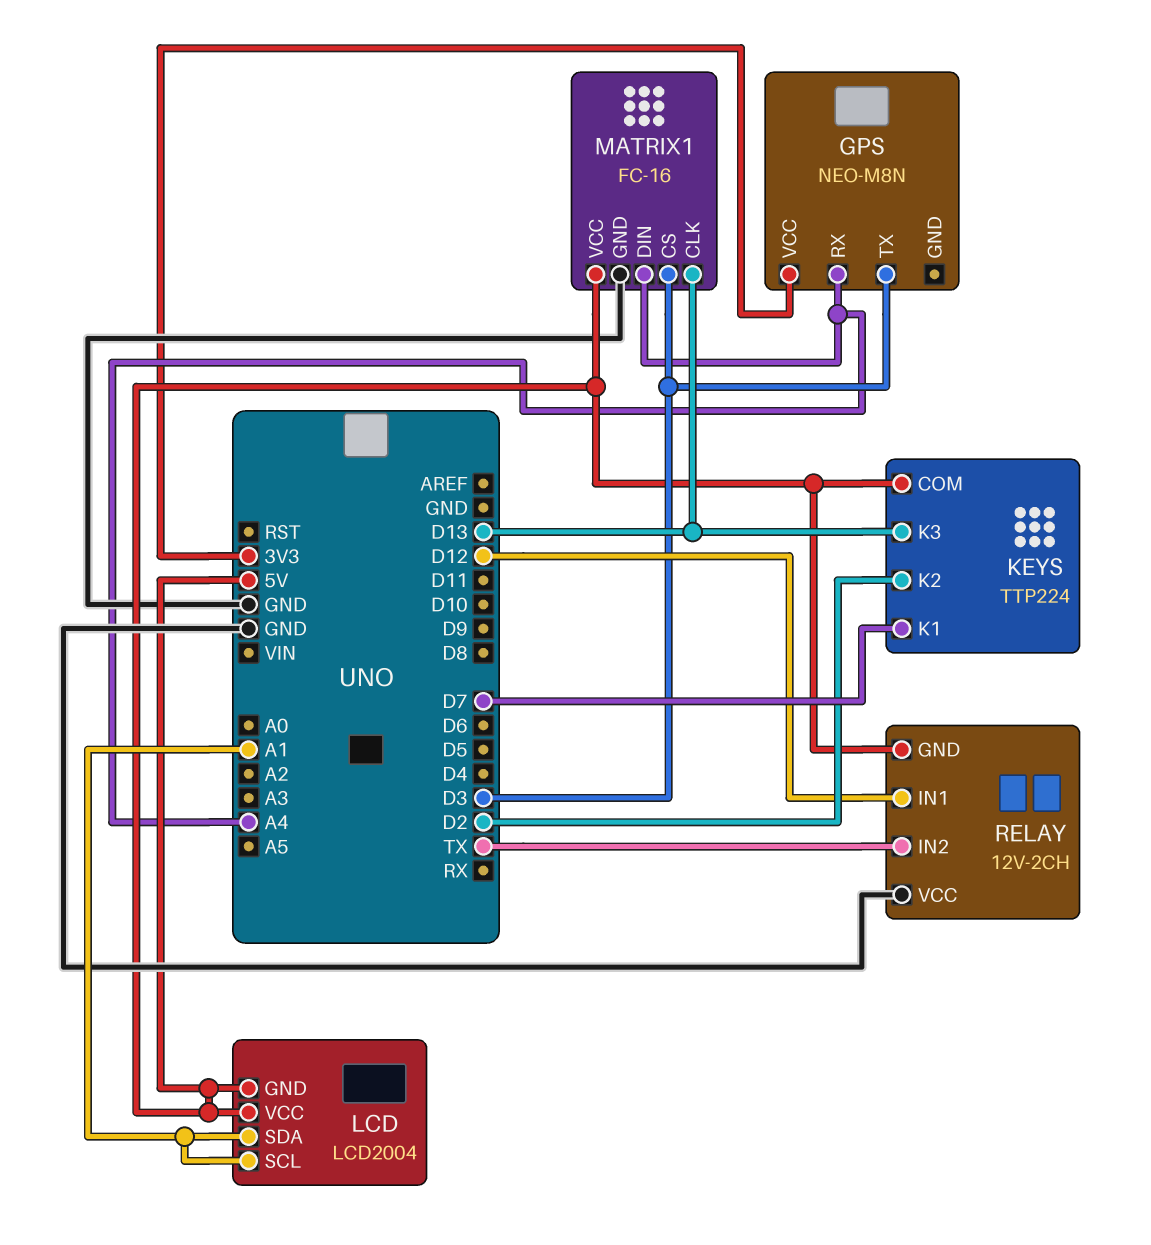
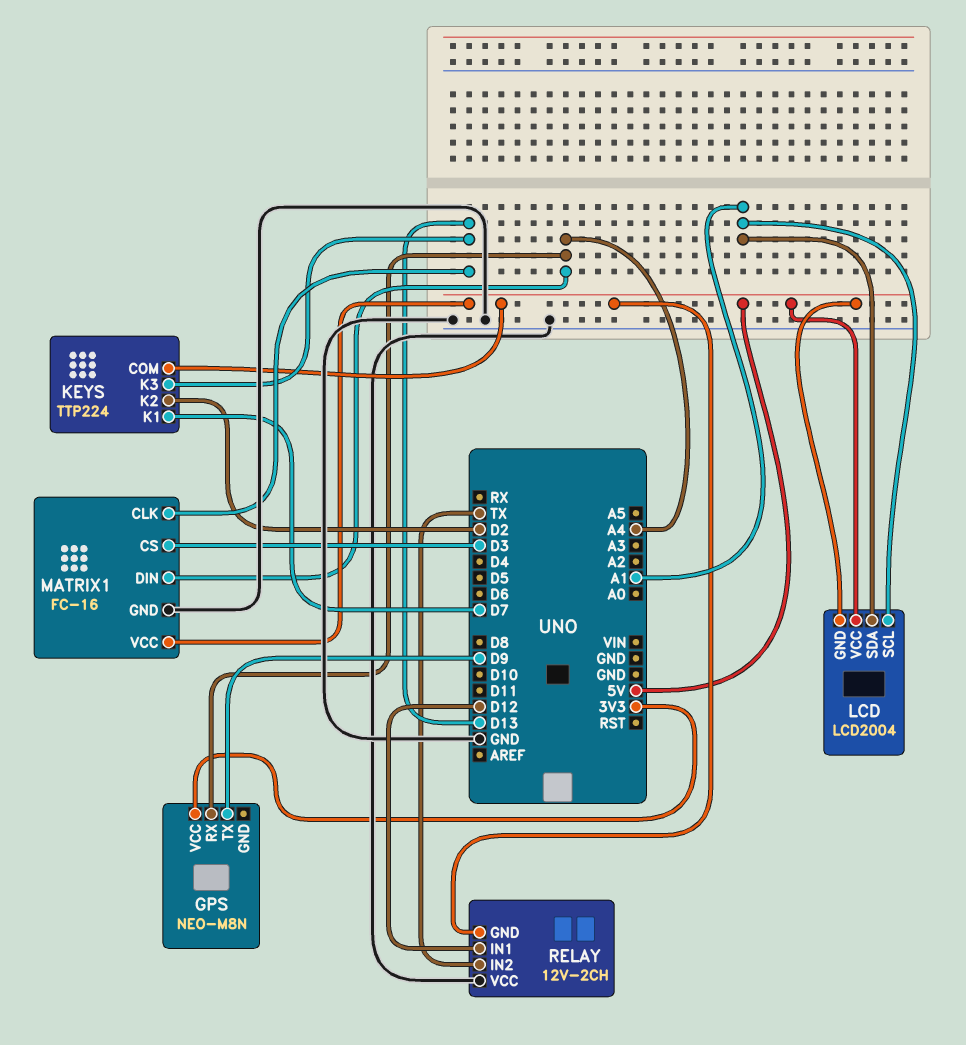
GPS pin TX: D3 -> D9

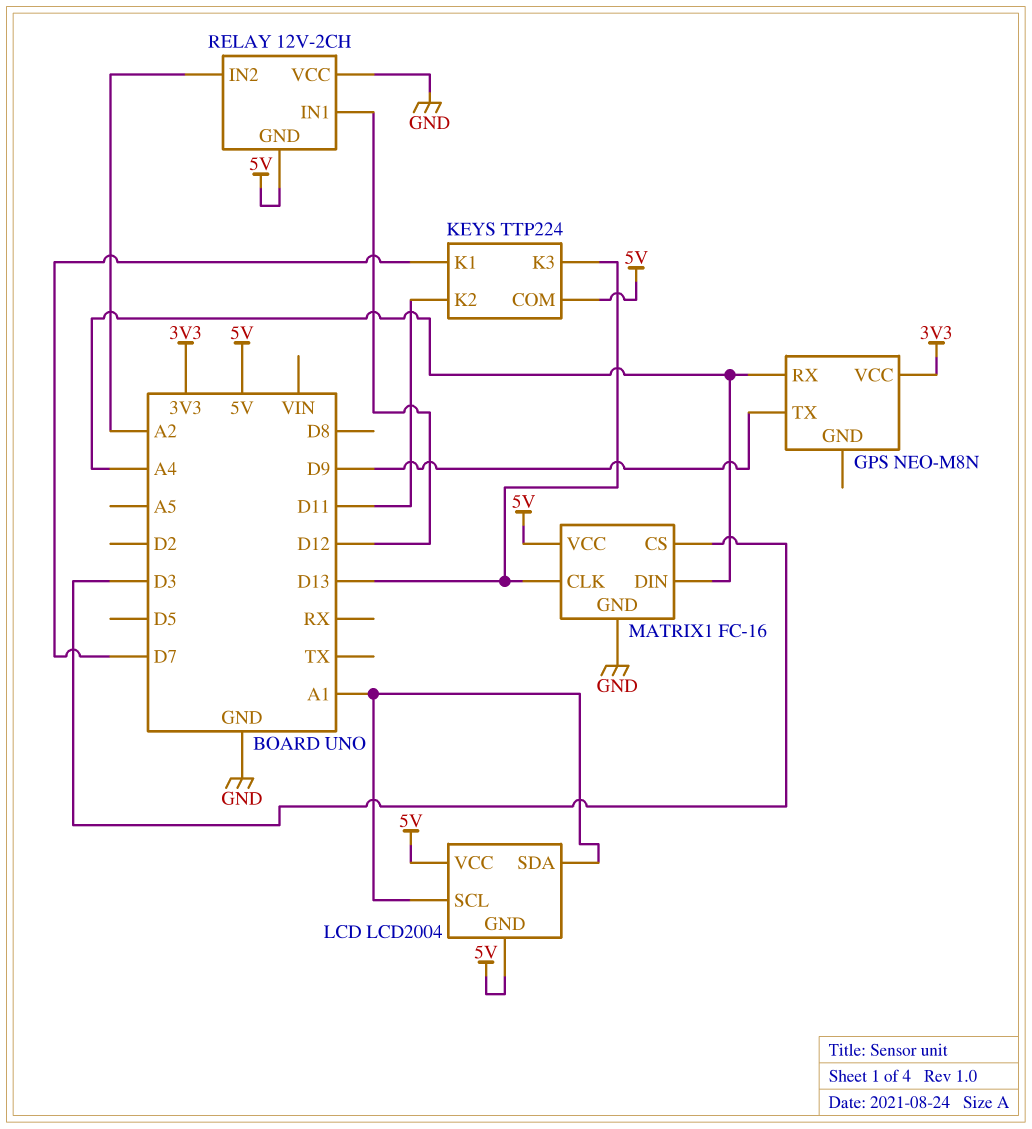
KEYS pin K2: D2 -> D11
RELAY pin IN2: TX -> A2

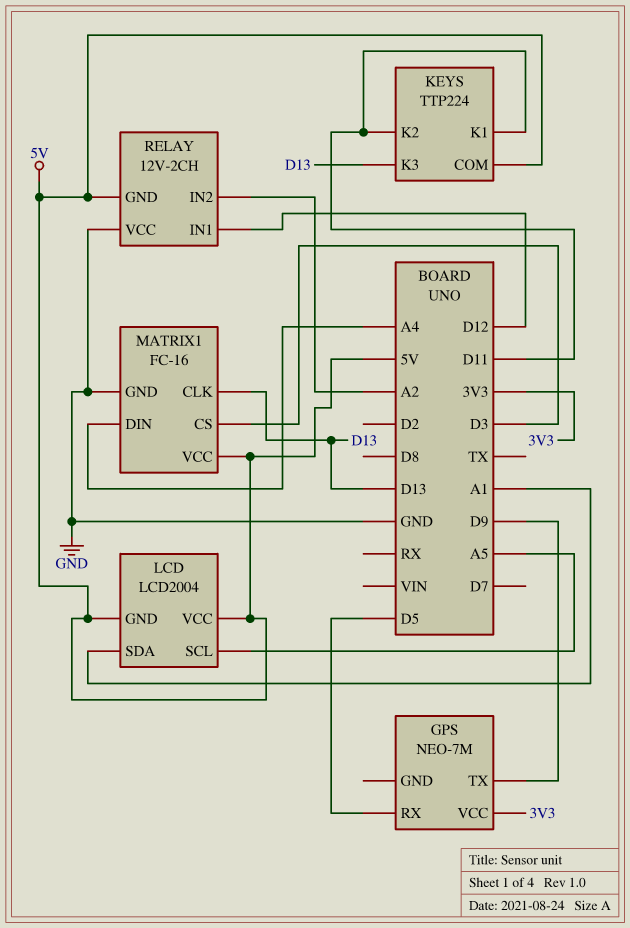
GPS: NEO-M8N -> NEO-7M
GPS pin RX: A4 -> D5
KEYS pin K1: D7 -> D11
LCD pin SCL: A1 -> A5

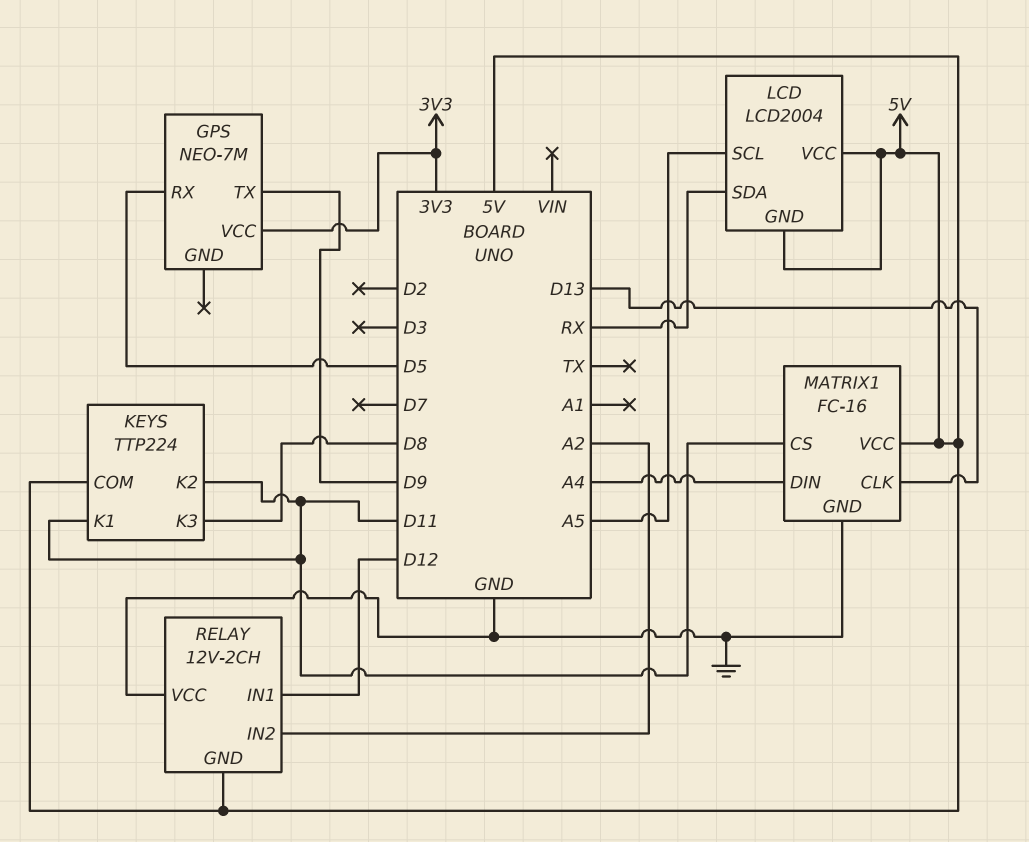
KEYS pin K3: D13 -> D8
LCD pin SDA: A1 -> RX
MATRIX1 pin CS: D3 -> D11

